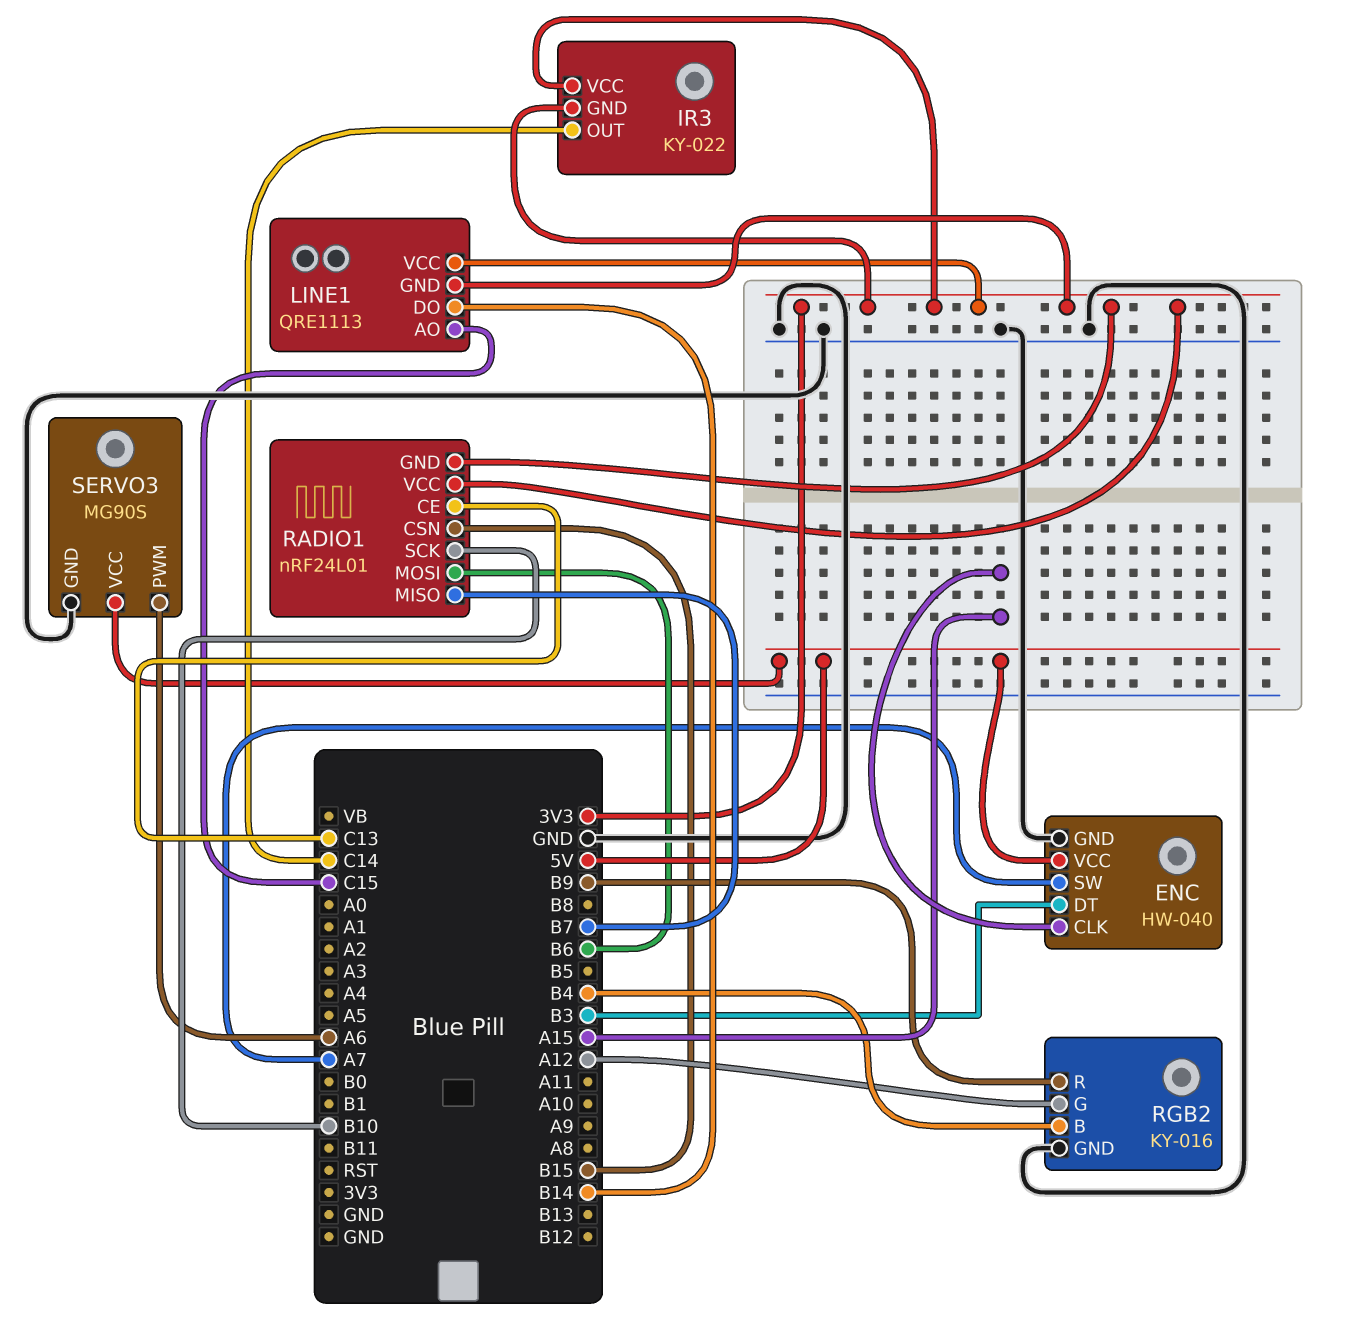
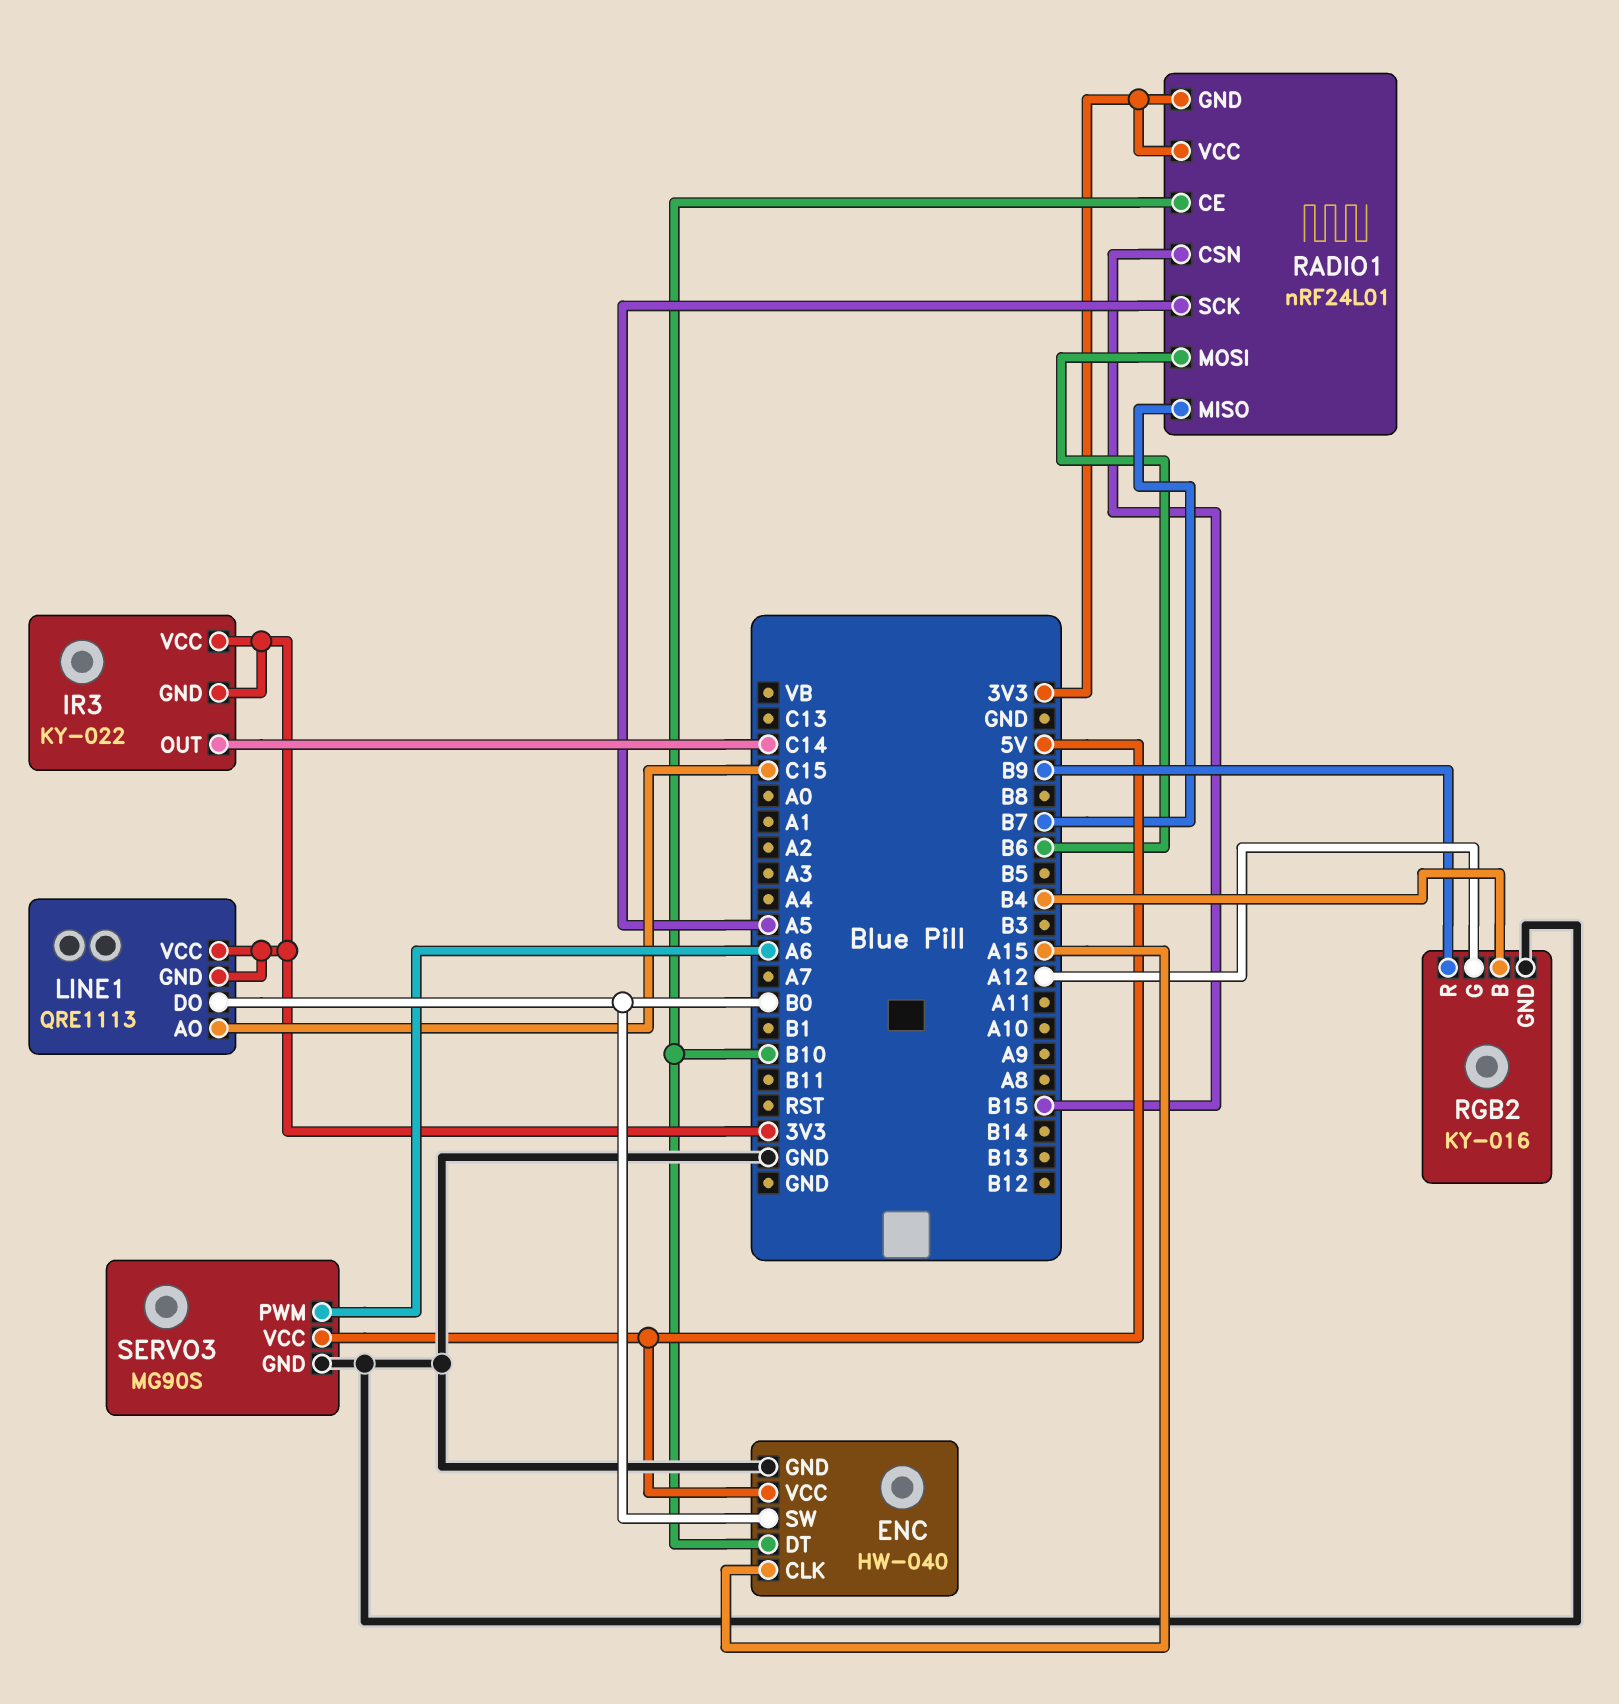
ENC pin DT: B3 -> B10
ENC pin SW: A7 -> B0
LINE1 pin DO: B14 -> B0
RADIO1 pin CE: C13 -> B10
RADIO1 pin SCK: B10 -> A5

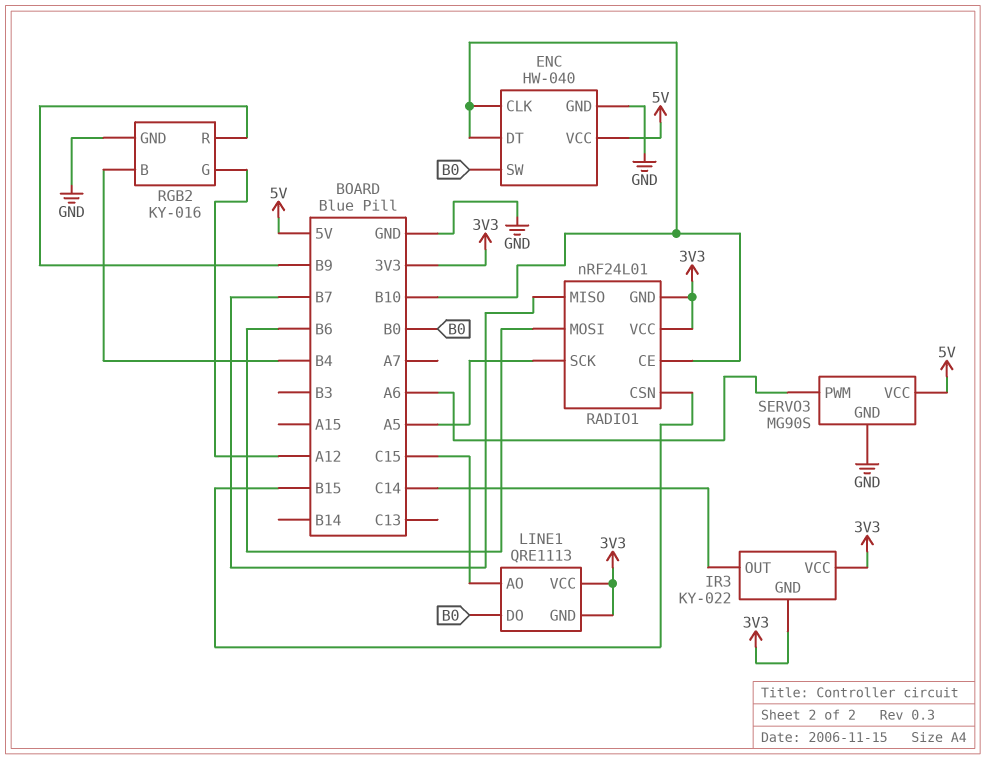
ENC pin CLK: A15 -> B10

